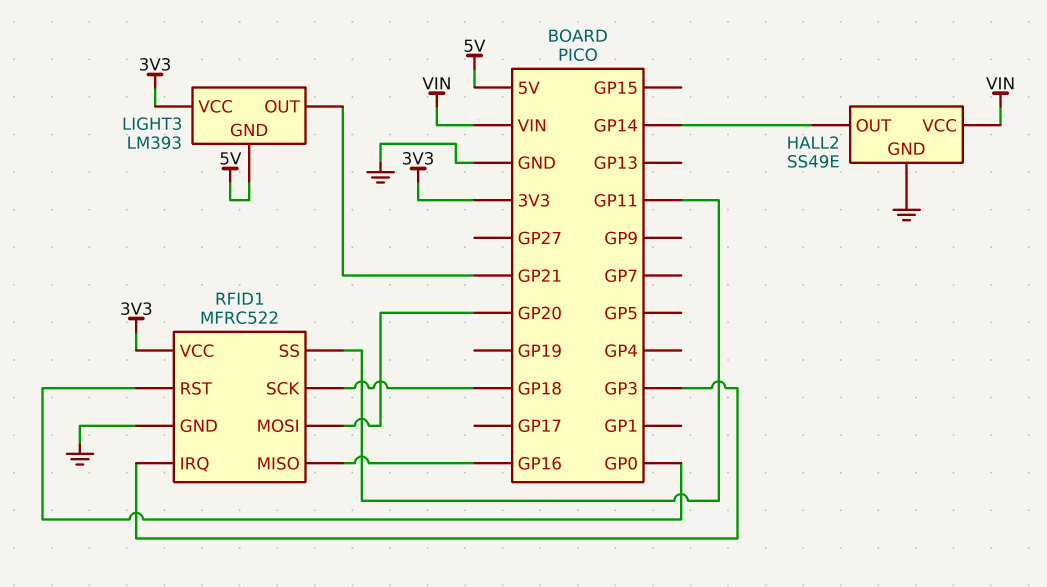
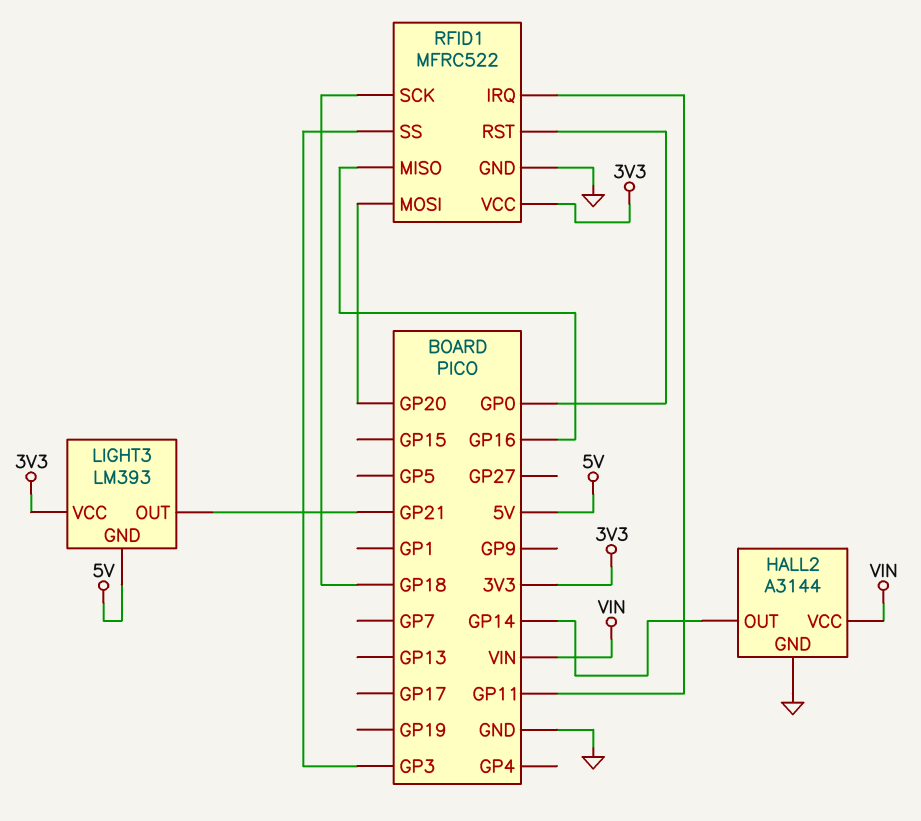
HALL2: SS49E -> A3144
RFID1 pin IRQ: GP3 -> GP11
RFID1 pin SS: GP11 -> GP3

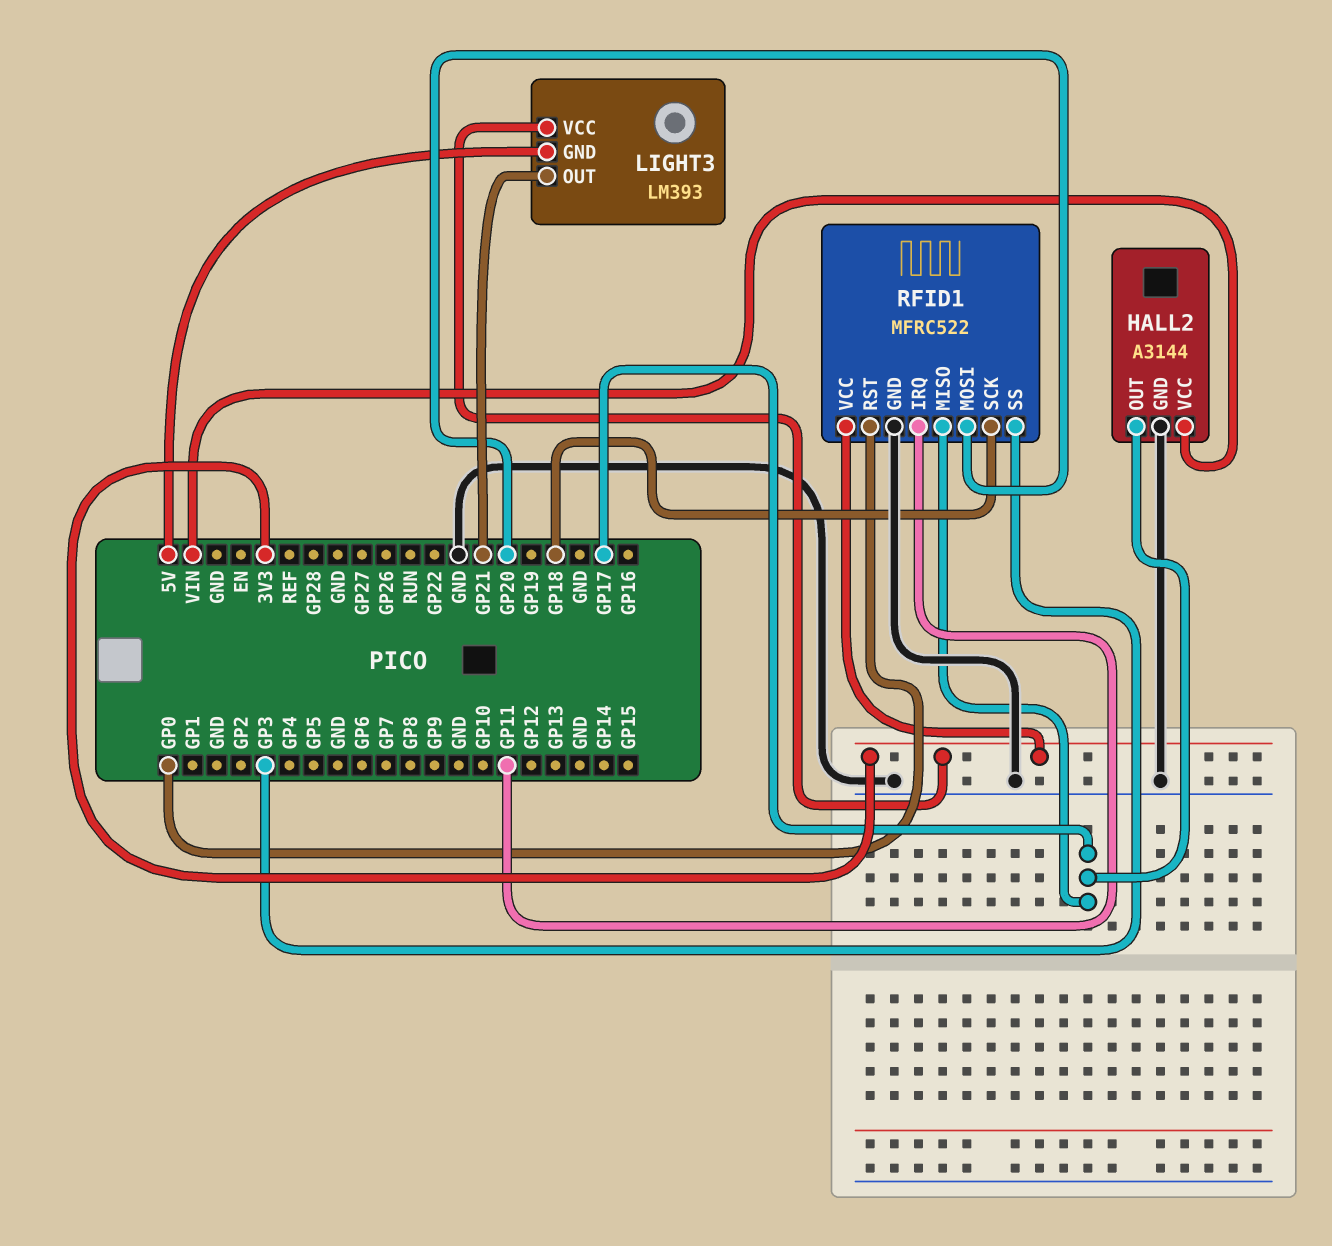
HALL2 pin OUT: GP14 -> GP17
RFID1 pin MISO: GP16 -> GP17

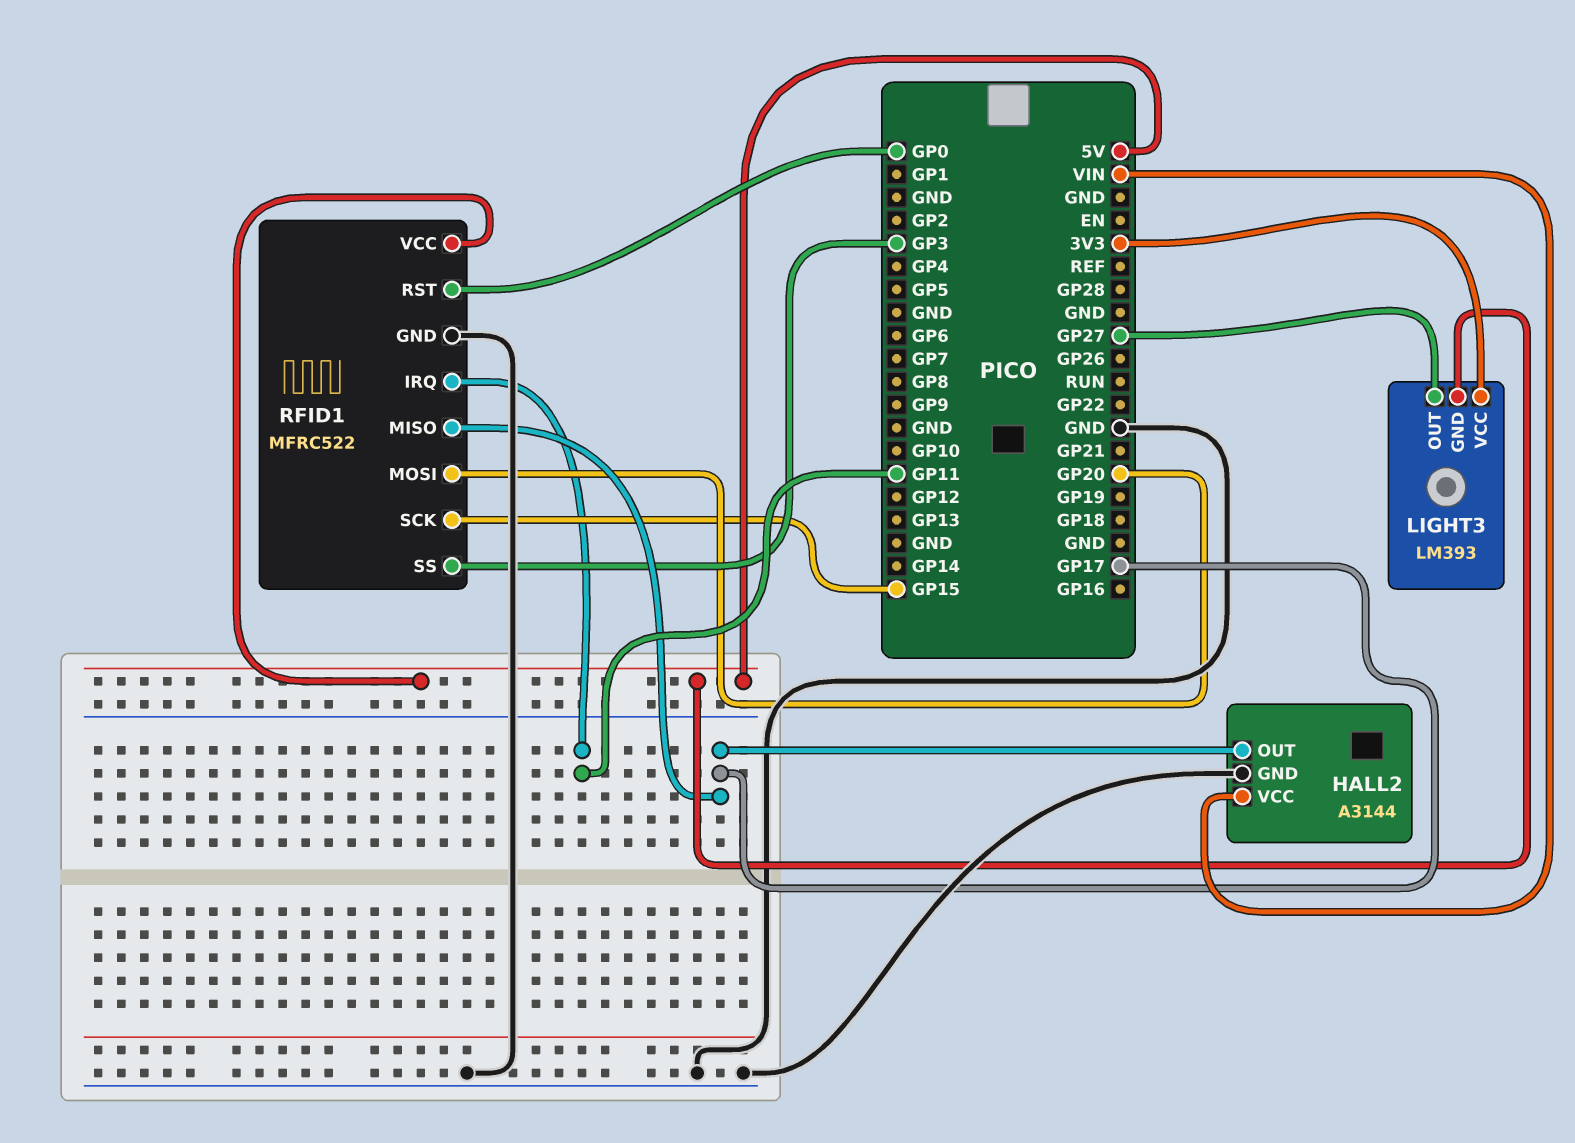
LIGHT3 pin OUT: GP21 -> GP27
RFID1 pin SCK: GP18 -> GP15
RFID1 pin VCC: 3V3 -> 5V

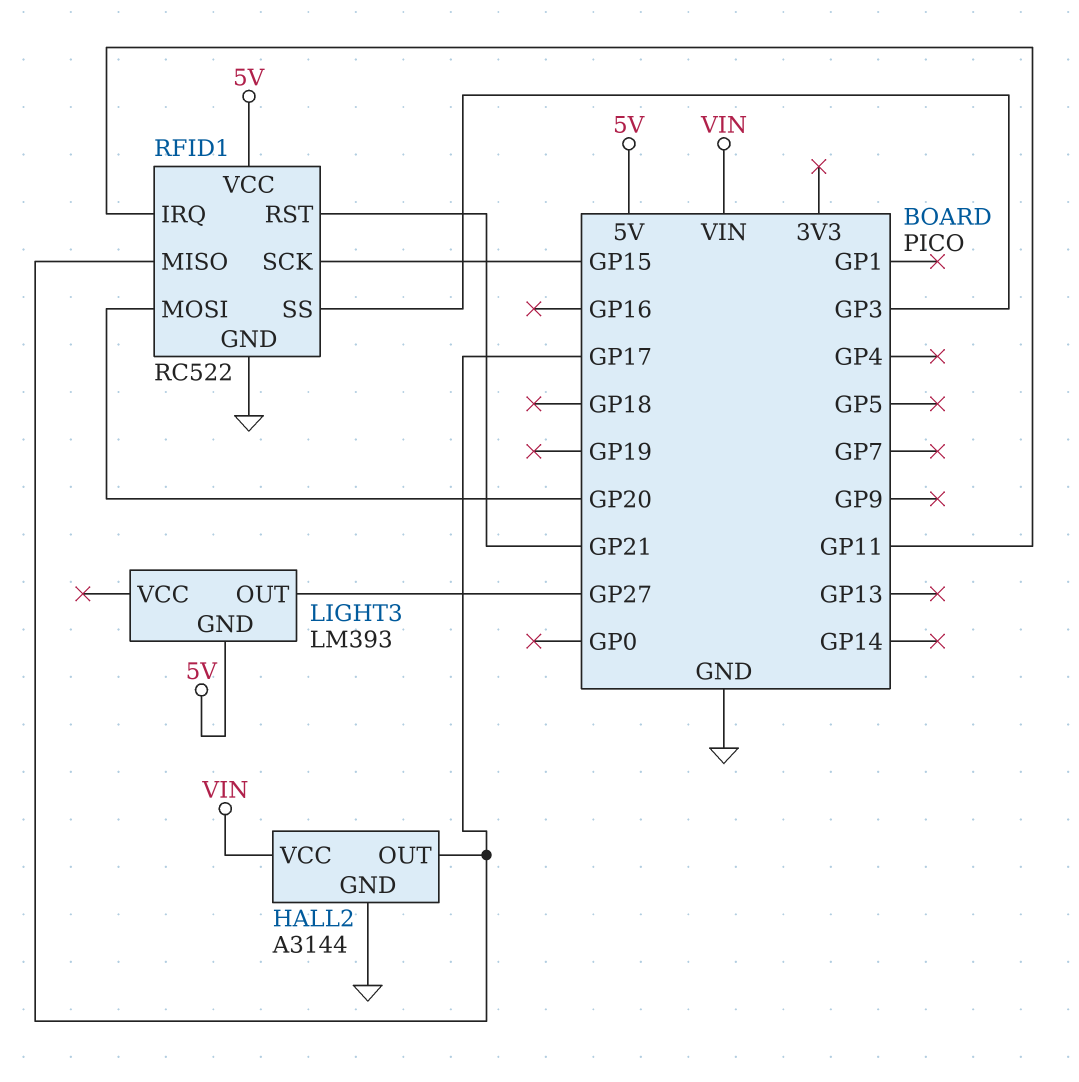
LIGHT3 pin VCC: 3V3 -> none
RFID1: MFRC522 -> RC522
RFID1 pin RST: GP0 -> GP21

